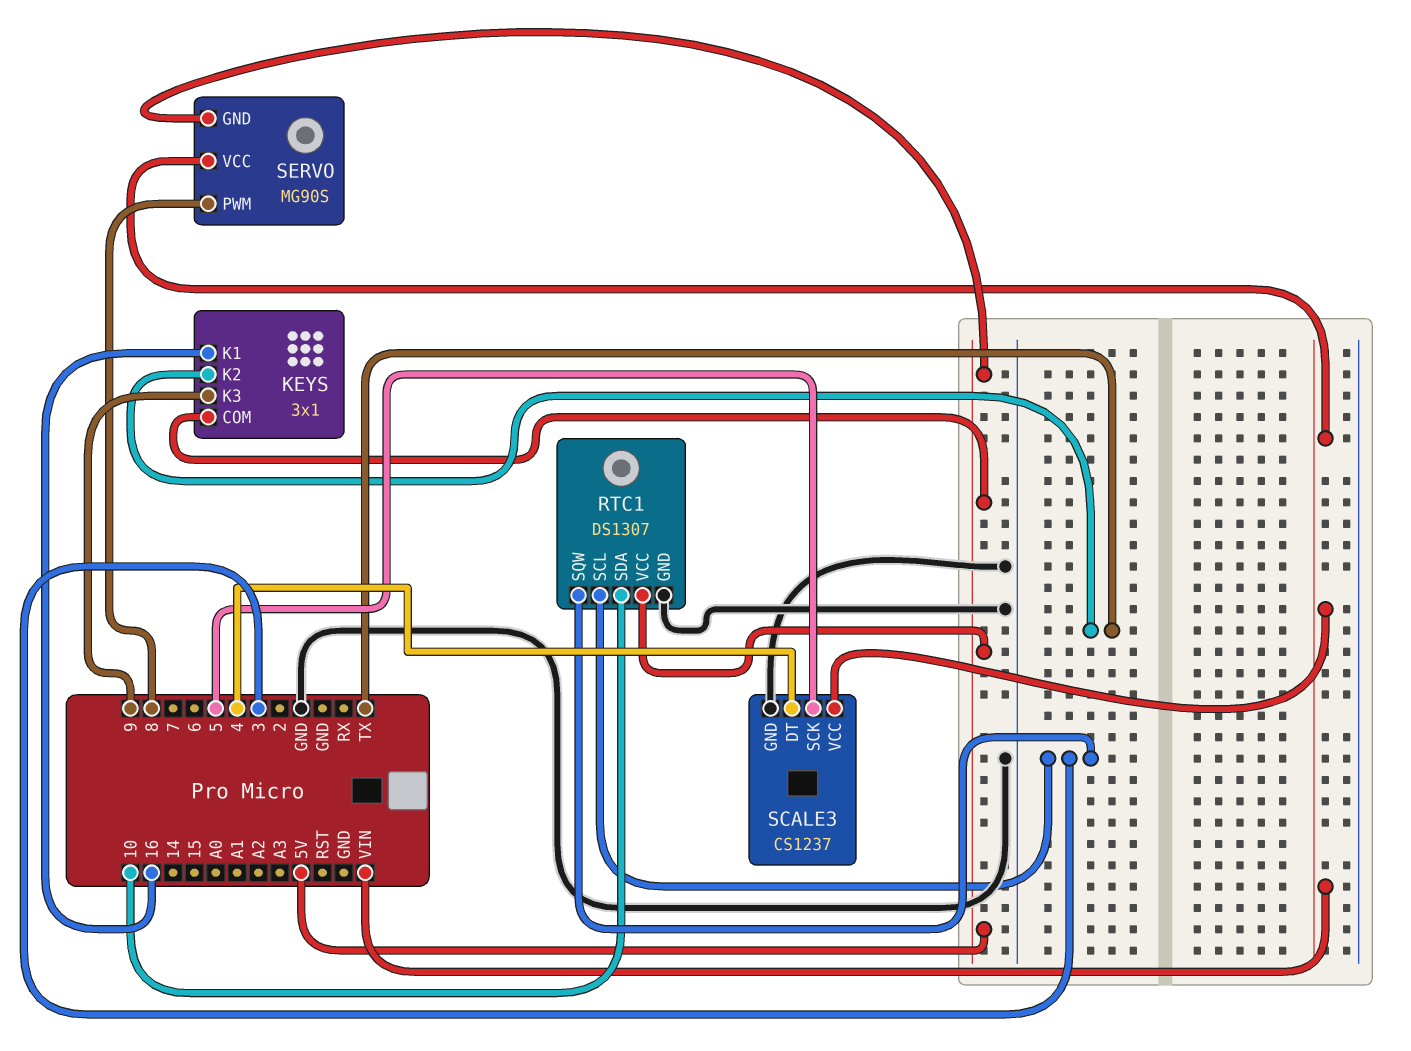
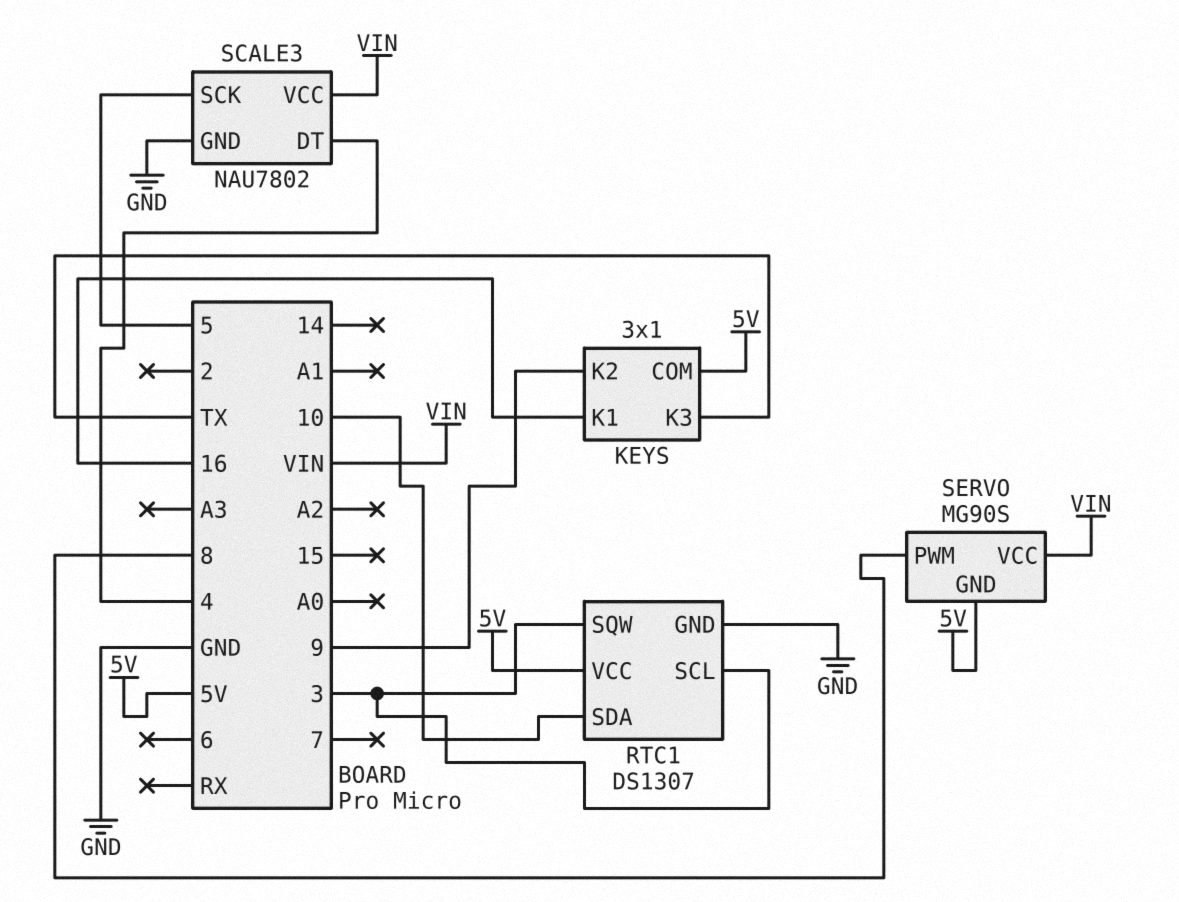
KEYS pin K2: TX -> 9
KEYS pin K3: 9 -> TX
SCALE3: CS1237 -> NAU7802

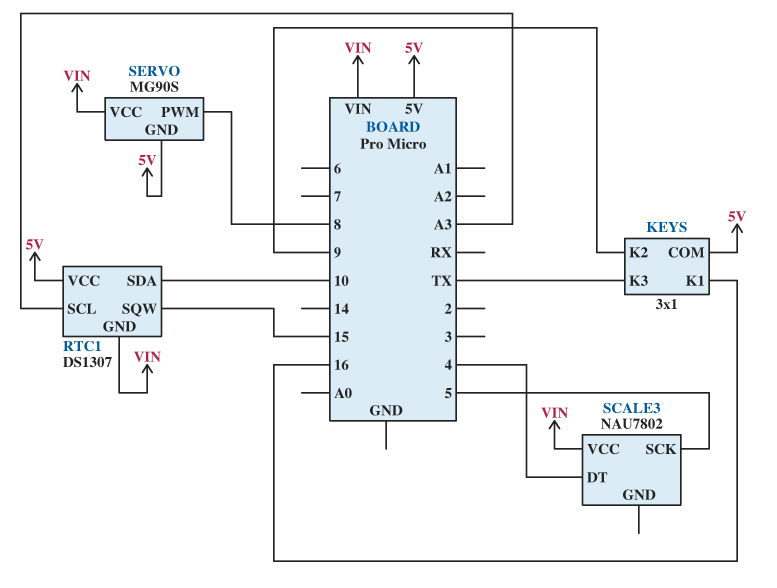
RTC1 pin GND: GND -> VIN
RTC1 pin SCL: 3 -> A3
RTC1 pin SQW: 3 -> 15
SCALE3 pin GND: GND -> none

